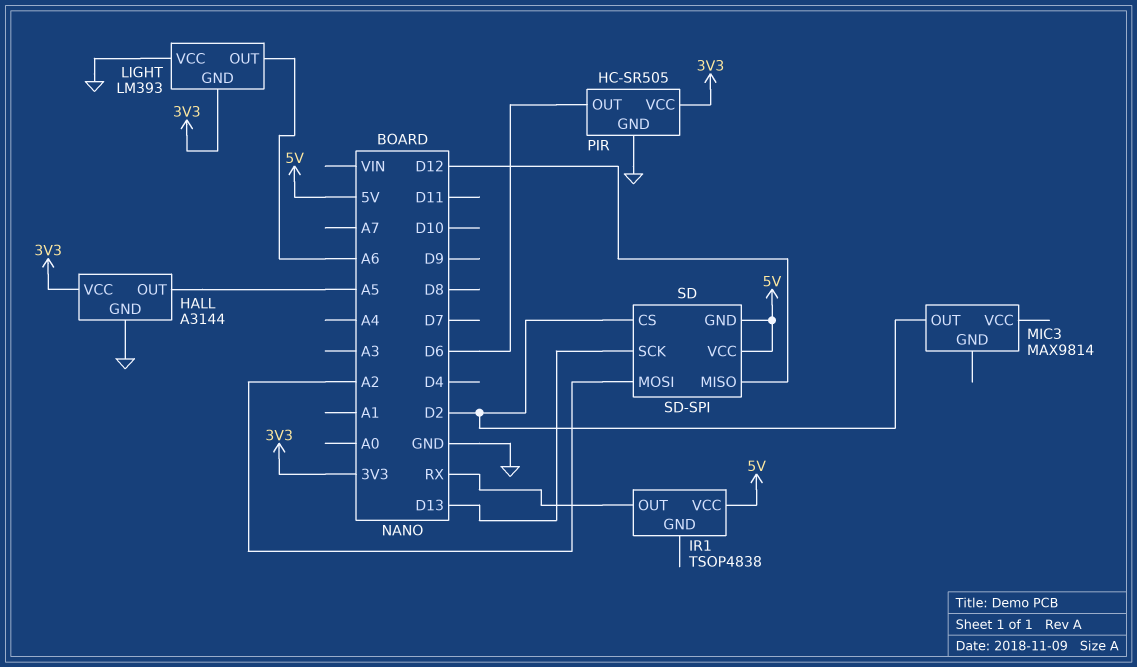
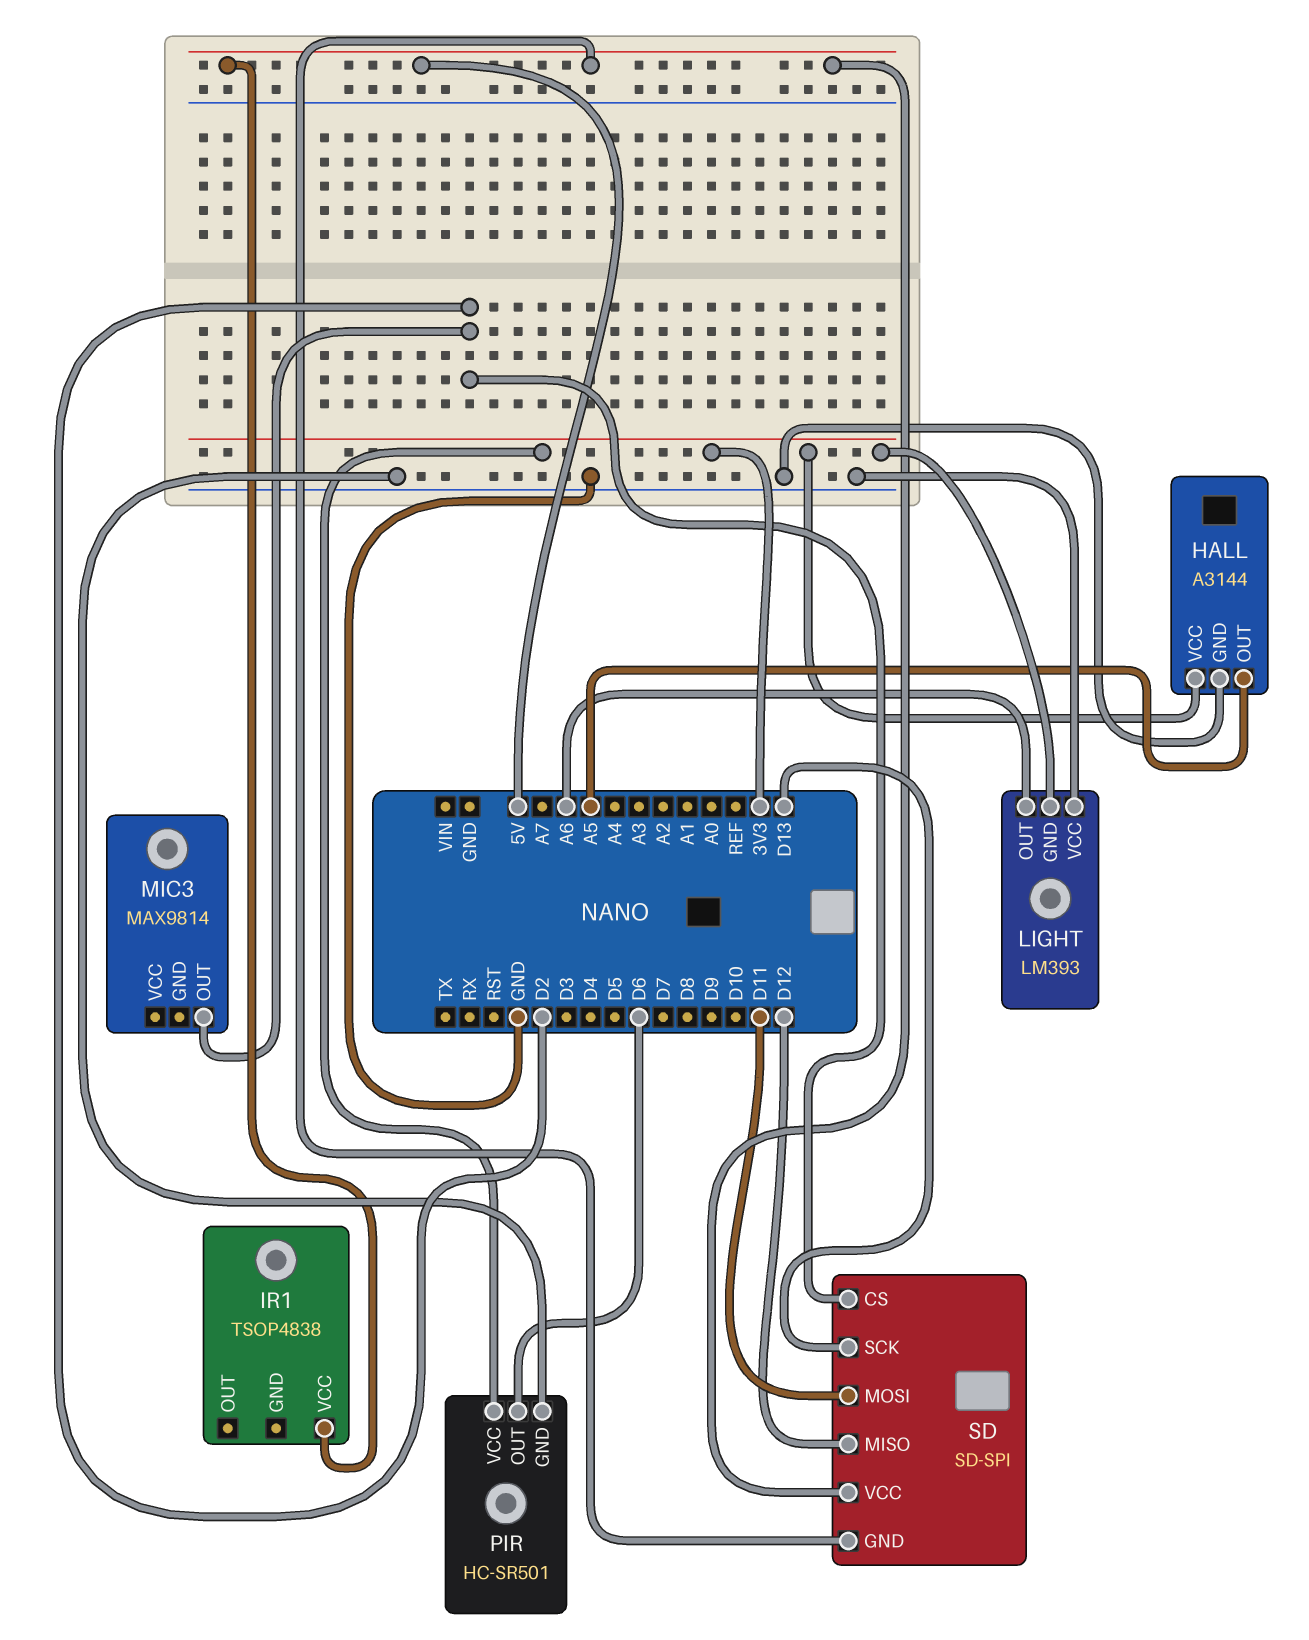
IR1 pin OUT: RX -> none
PIR: HC-SR505 -> HC-SR501
SD pin MOSI: A2 -> D11

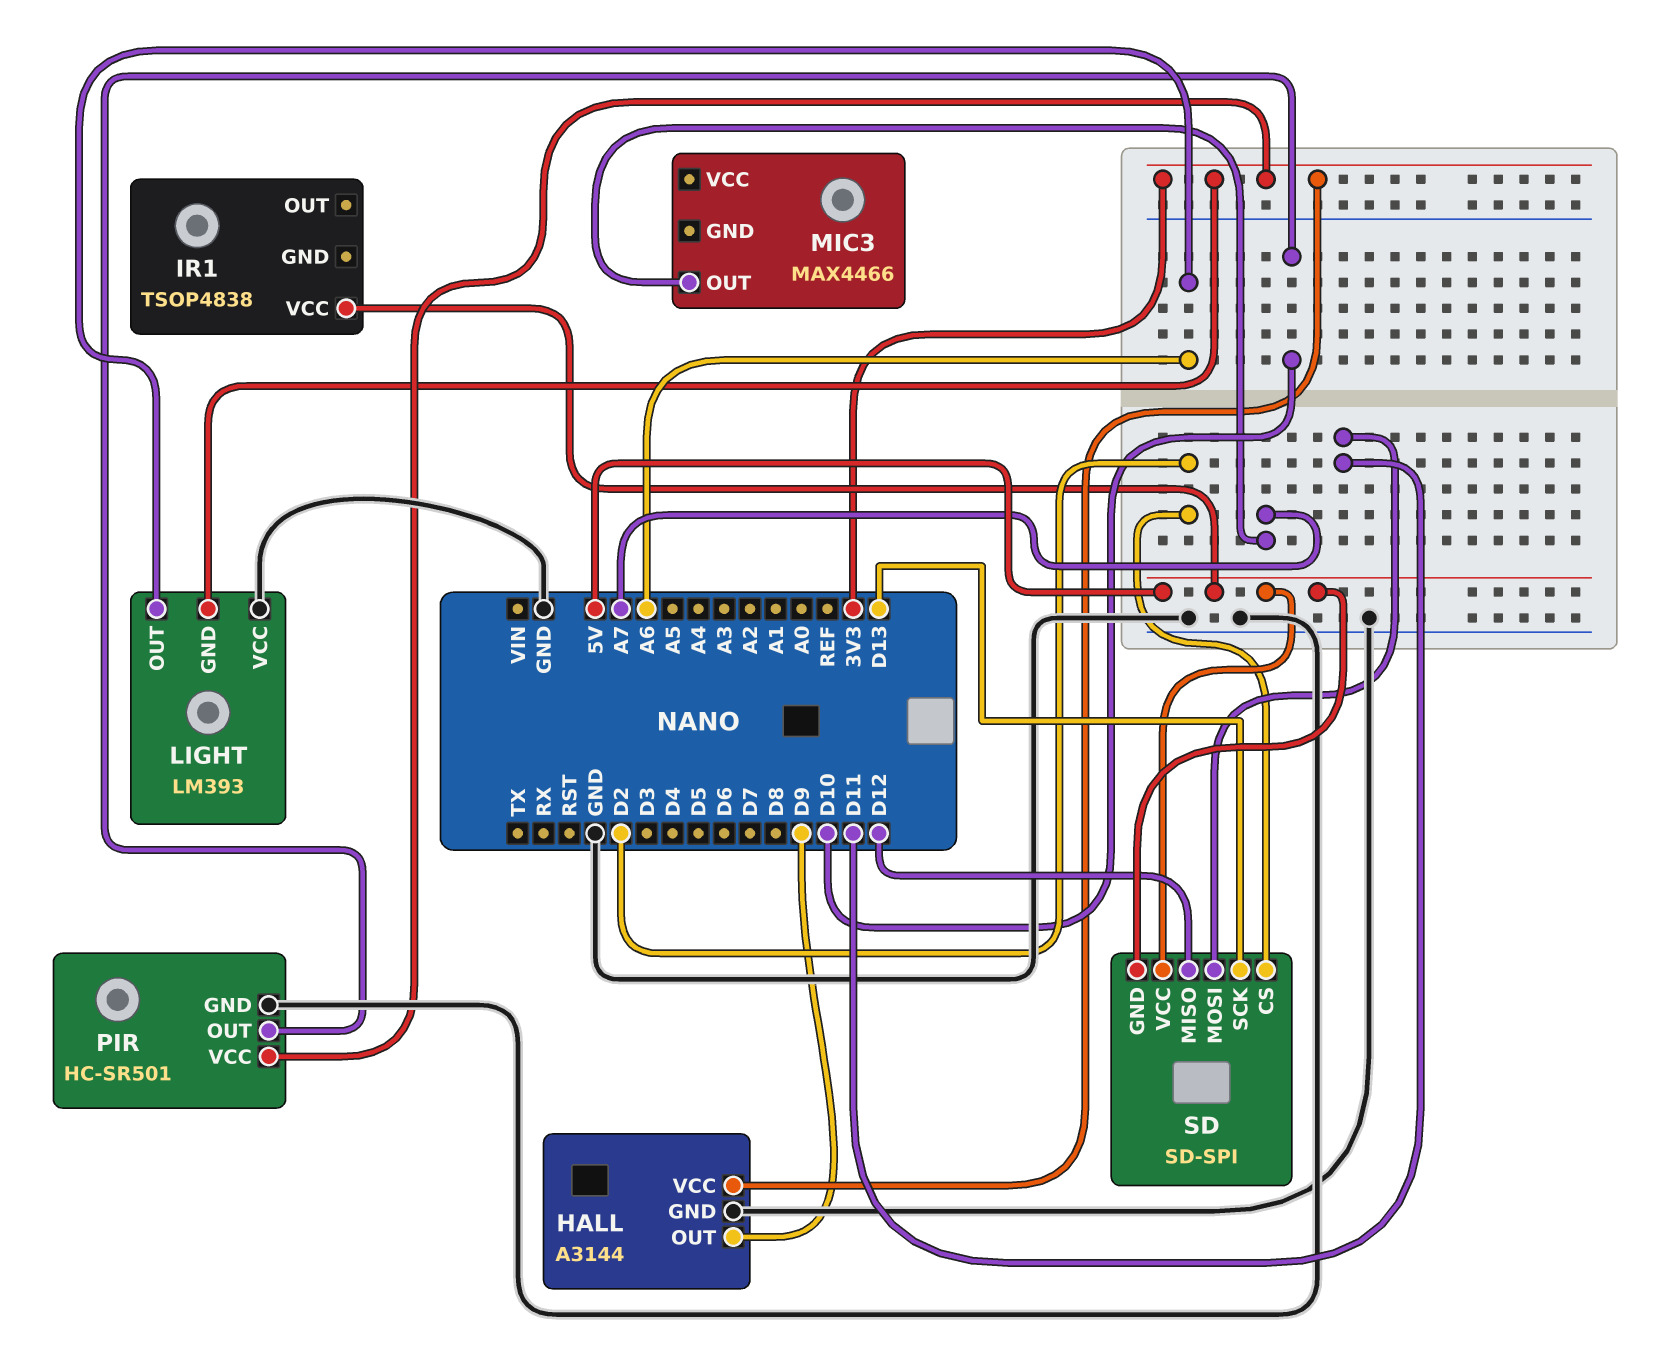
HALL pin OUT: A5 -> D9
MIC3: MAX9814 -> MAX4466
MIC3 pin OUT: D2 -> A7
PIR pin OUT: D6 -> D10

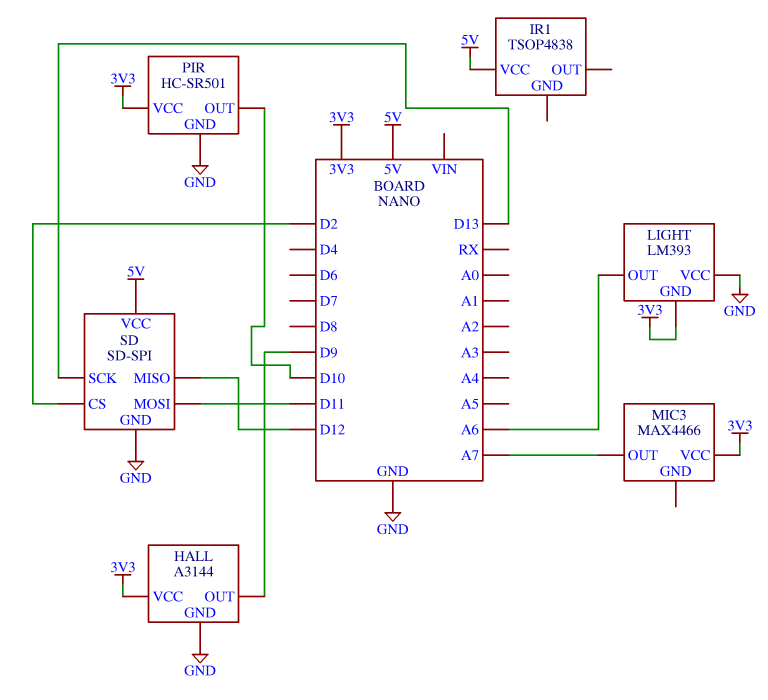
MIC3 pin VCC: none -> 3V3
SD pin GND: 5V -> GND

